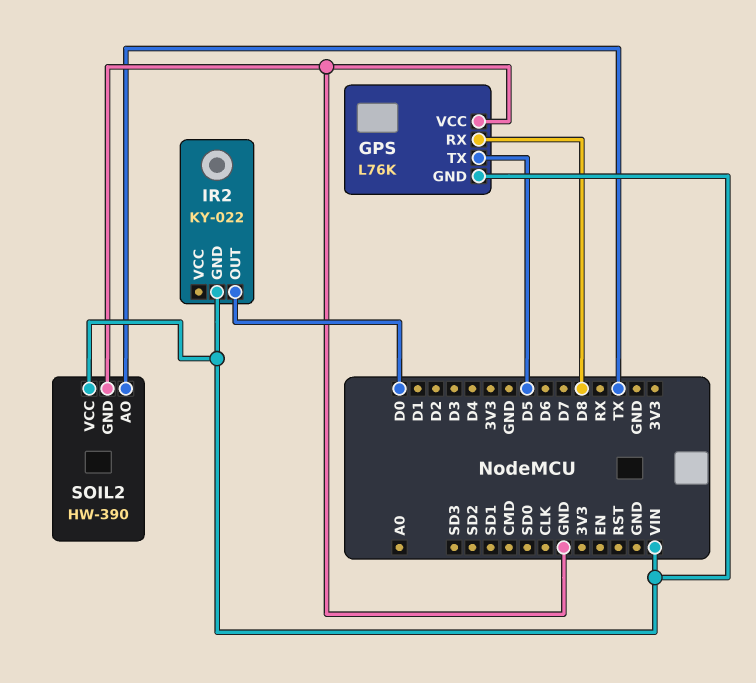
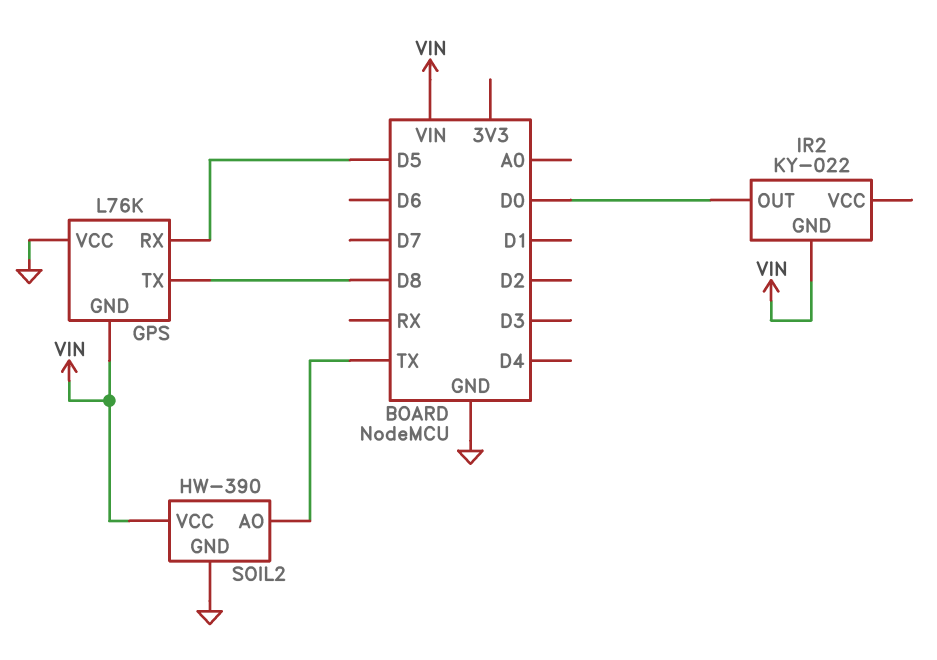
GPS pin RX: D8 -> D5
GPS pin TX: D5 -> D8

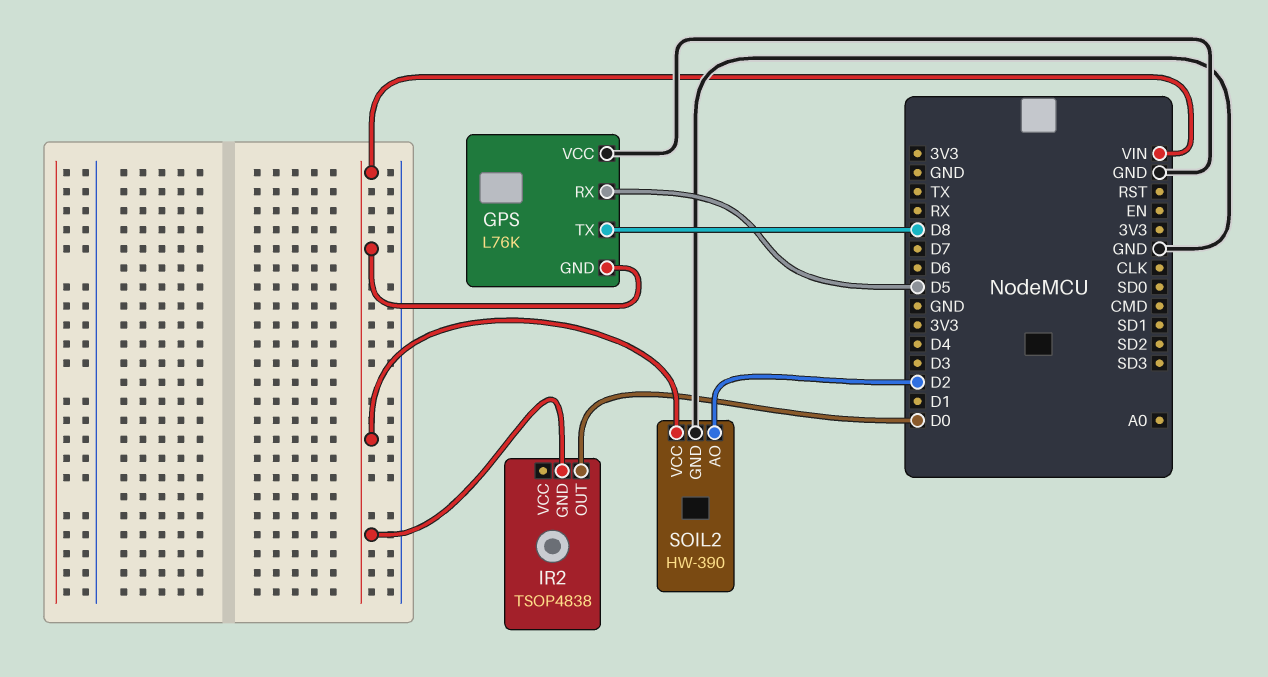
IR2: KY-022 -> TSOP4838
SOIL2 pin AO: TX -> D2

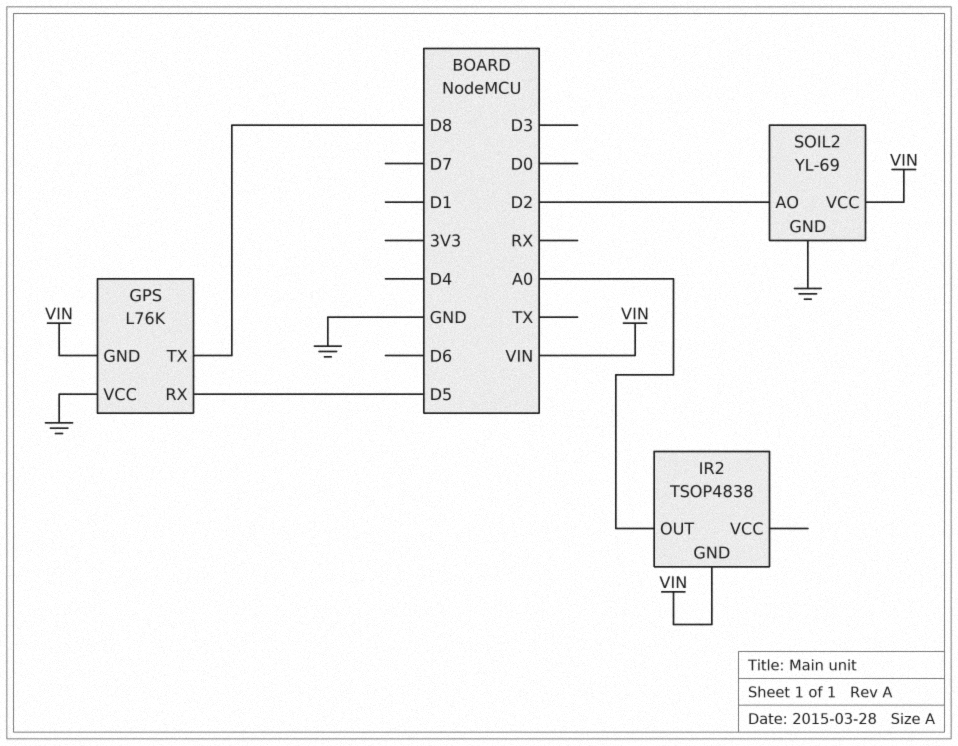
IR2 pin OUT: D0 -> A0
SOIL2: HW-390 -> YL-69

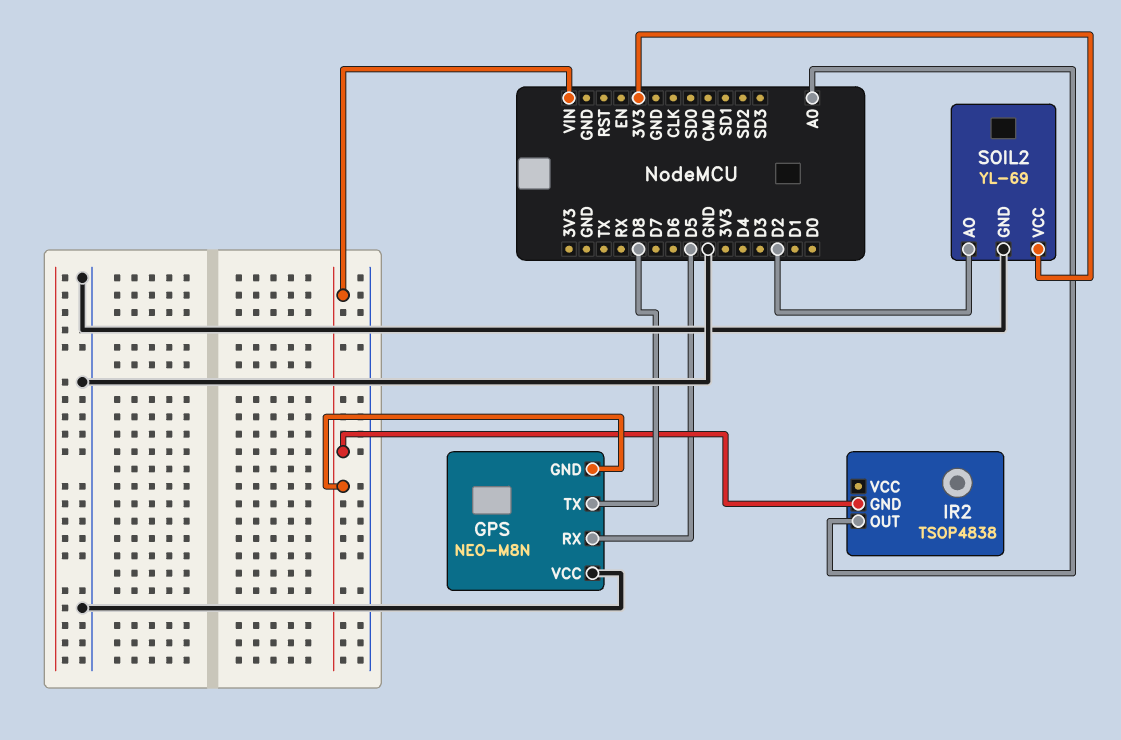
GPS: L76K -> NEO-M8N
SOIL2 pin VCC: VIN -> 3V3

